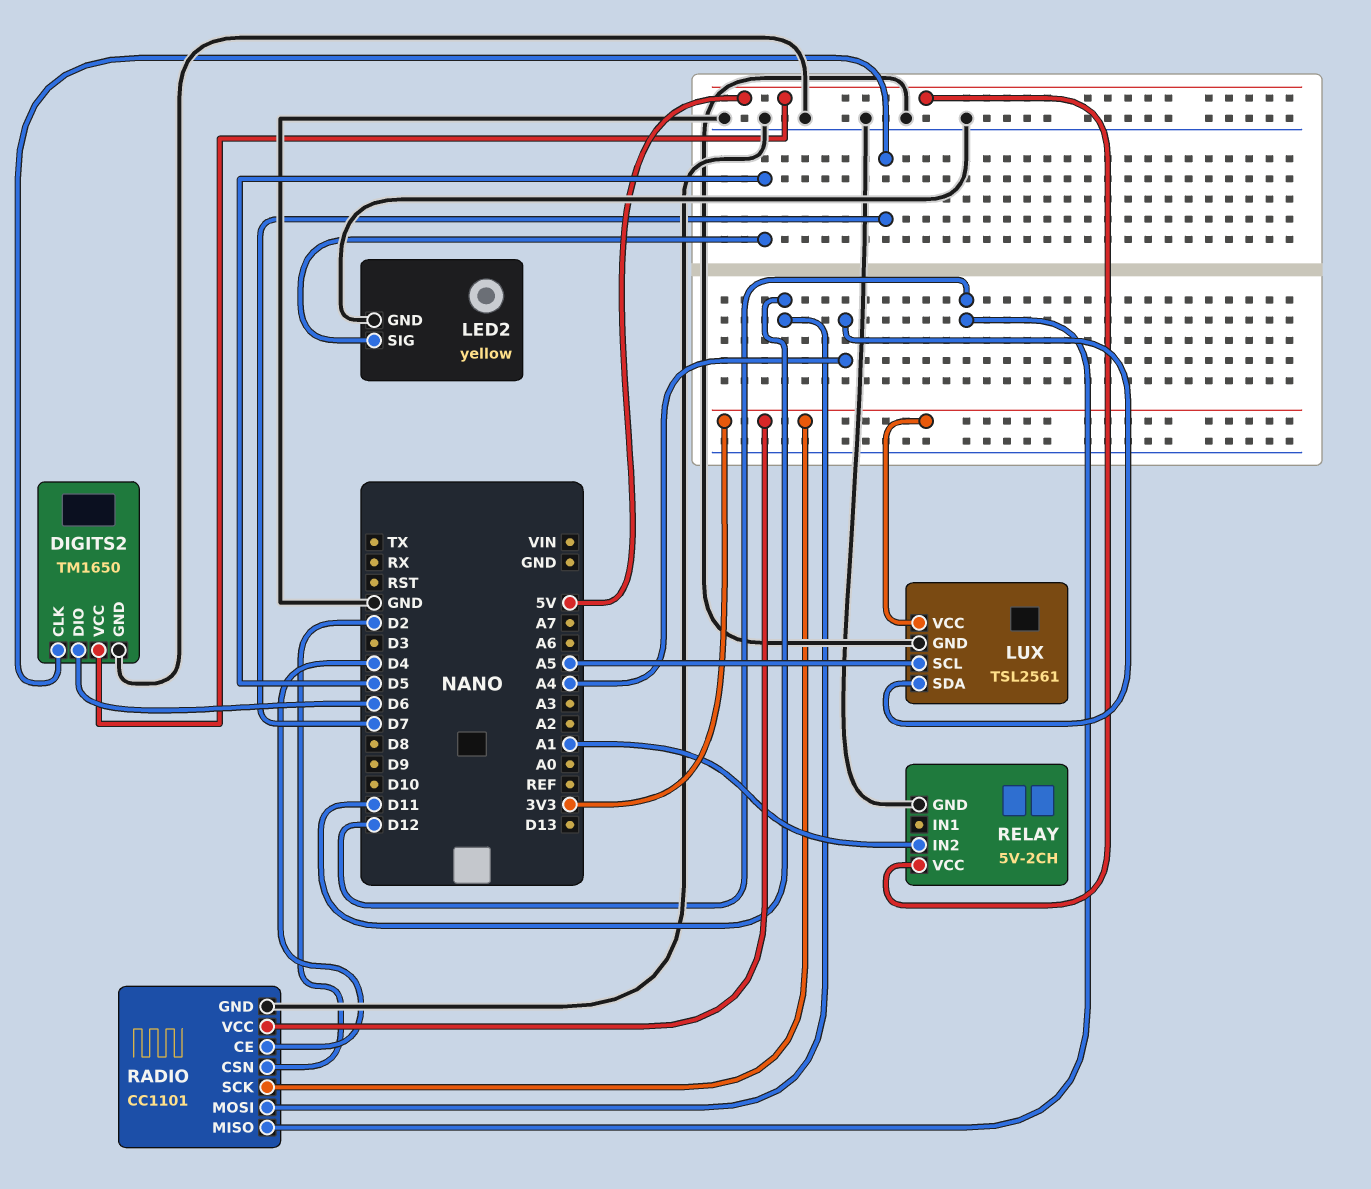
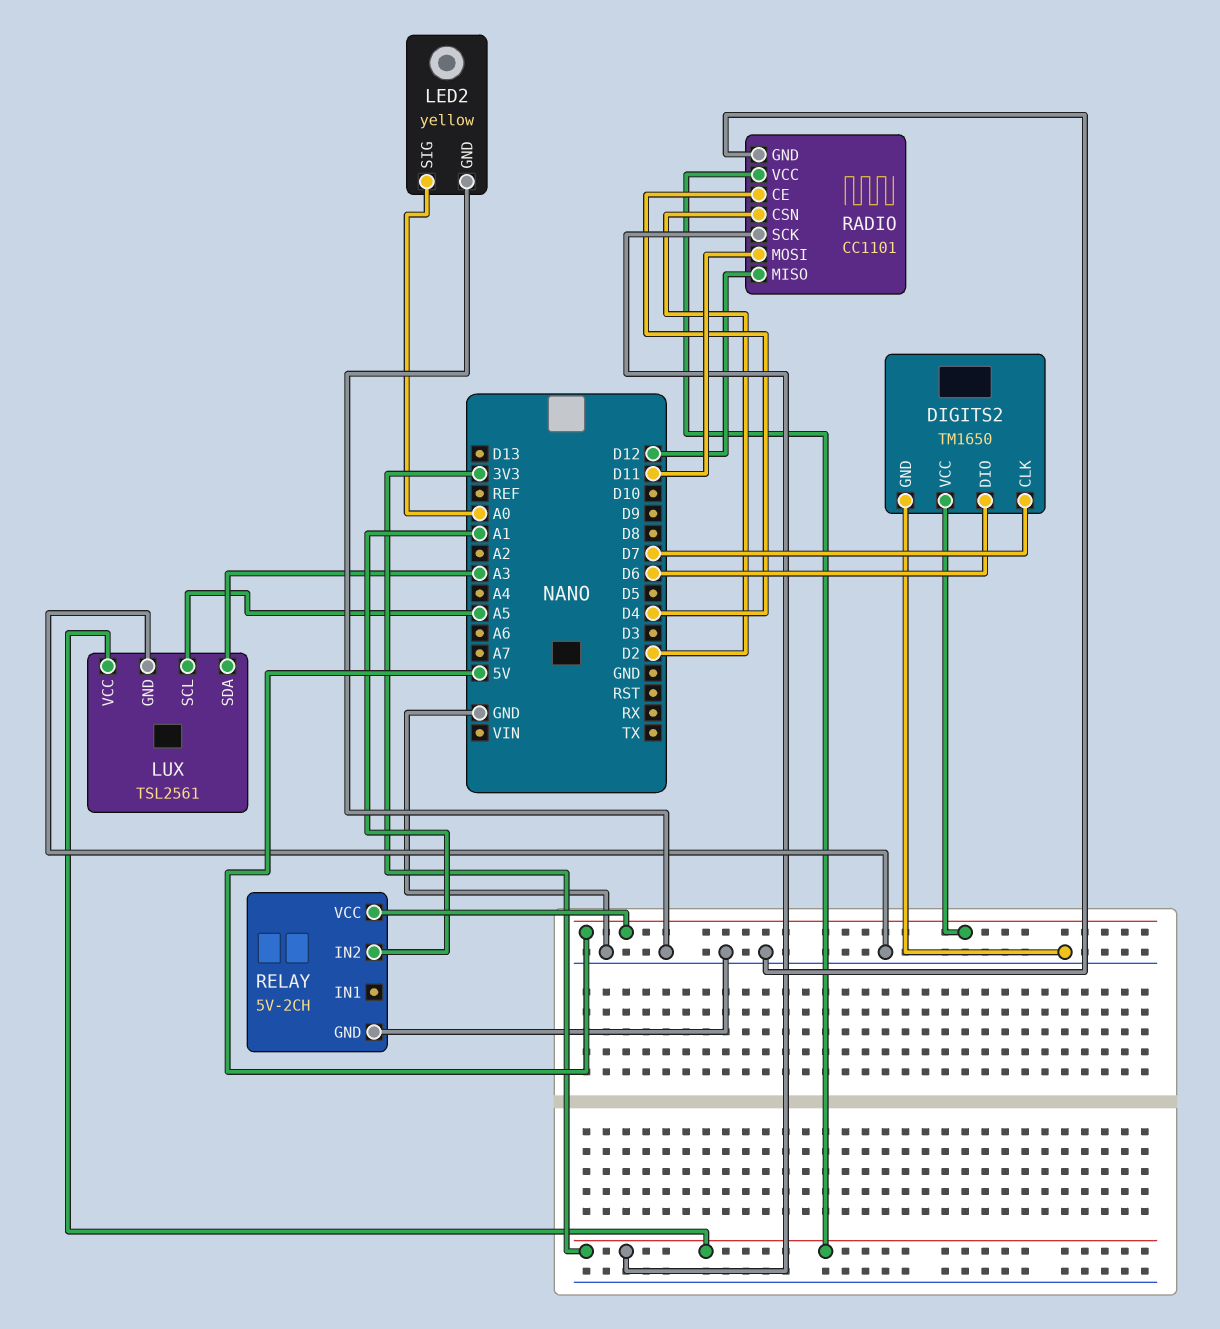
LED2 pin SIG: D5 -> A0
LUX pin SDA: A4 -> A3

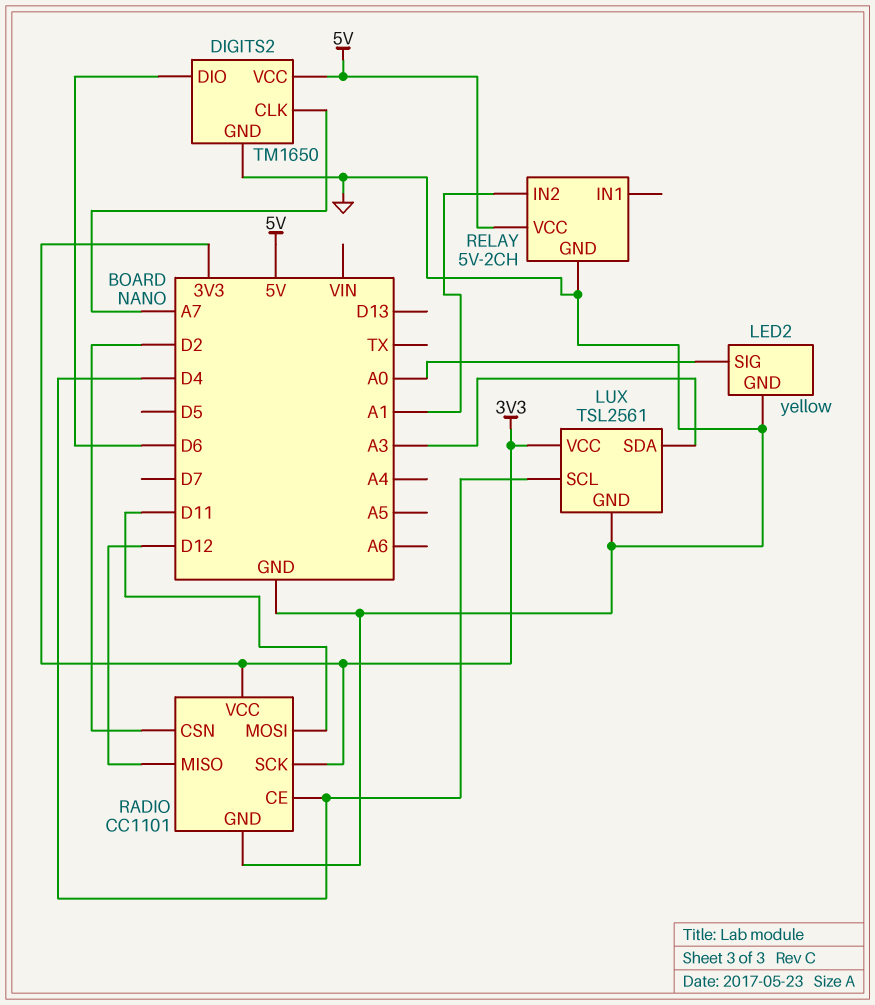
DIGITS2 pin CLK: D7 -> A7
LUX pin SCL: A5 -> D4

